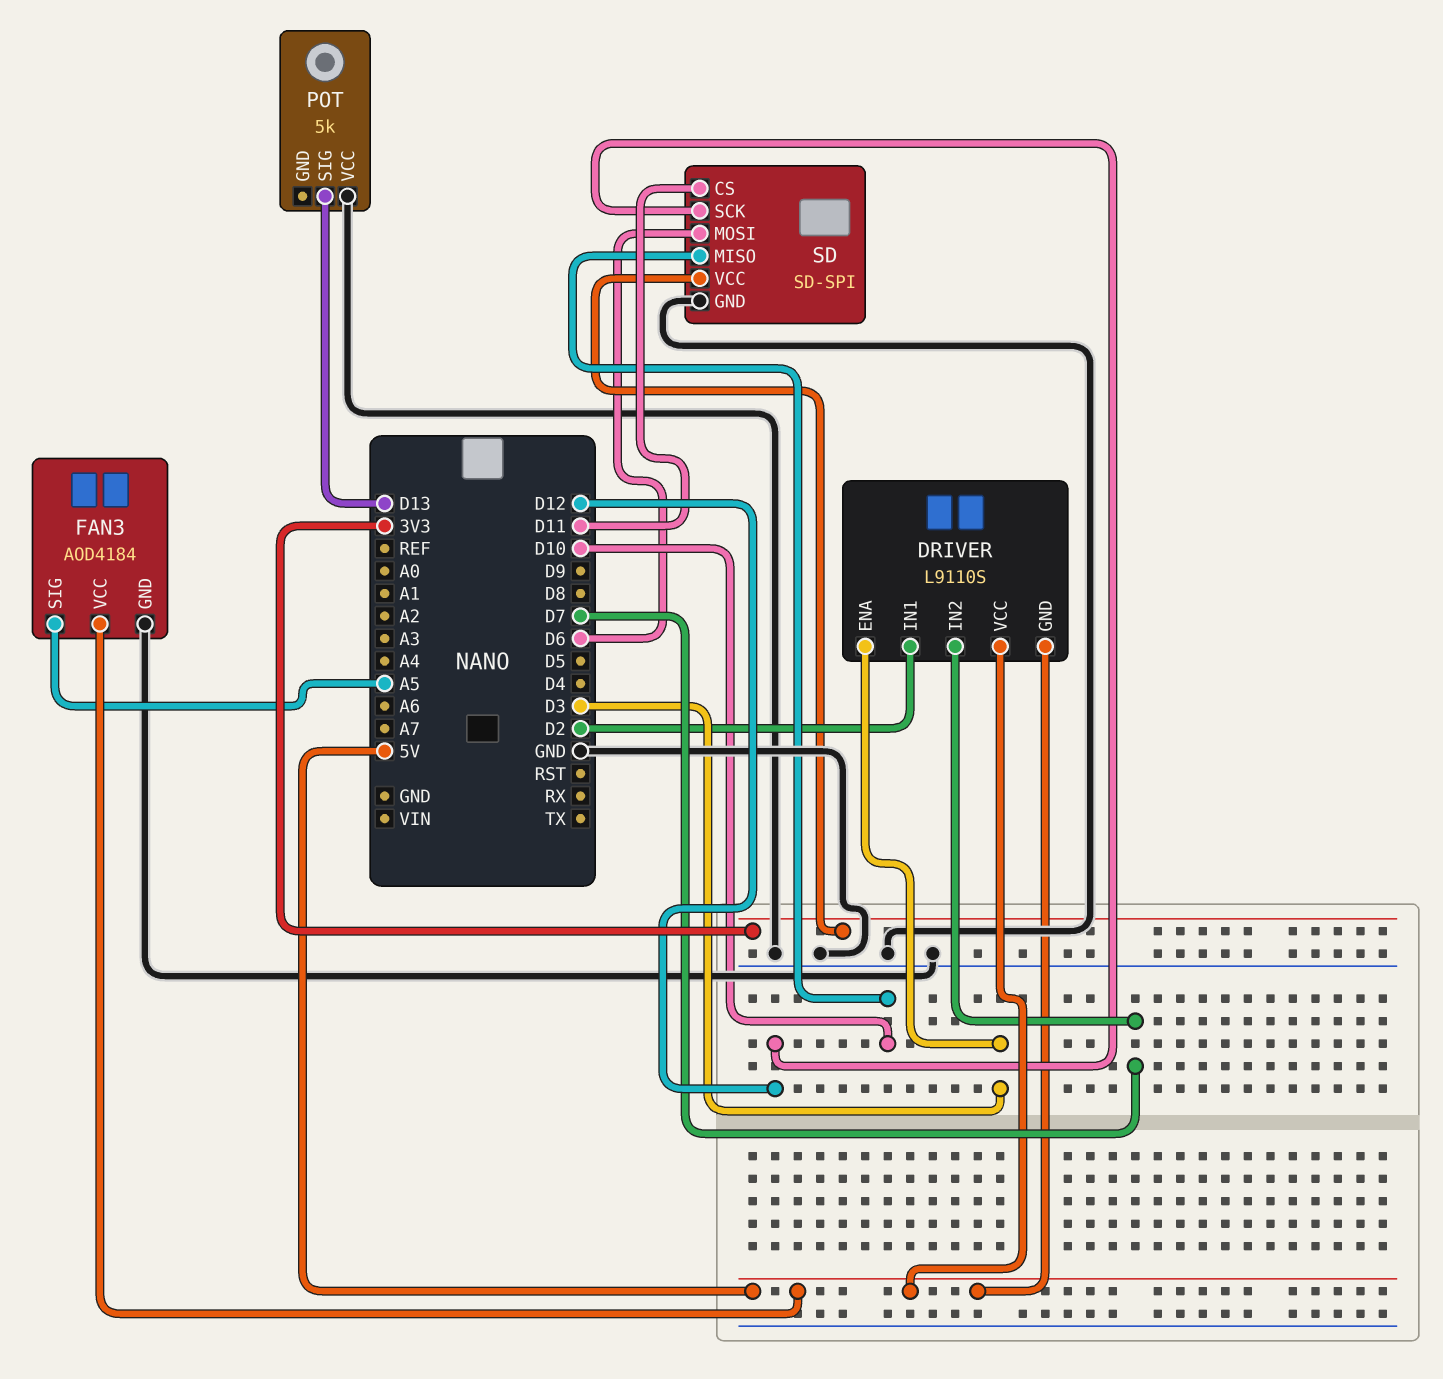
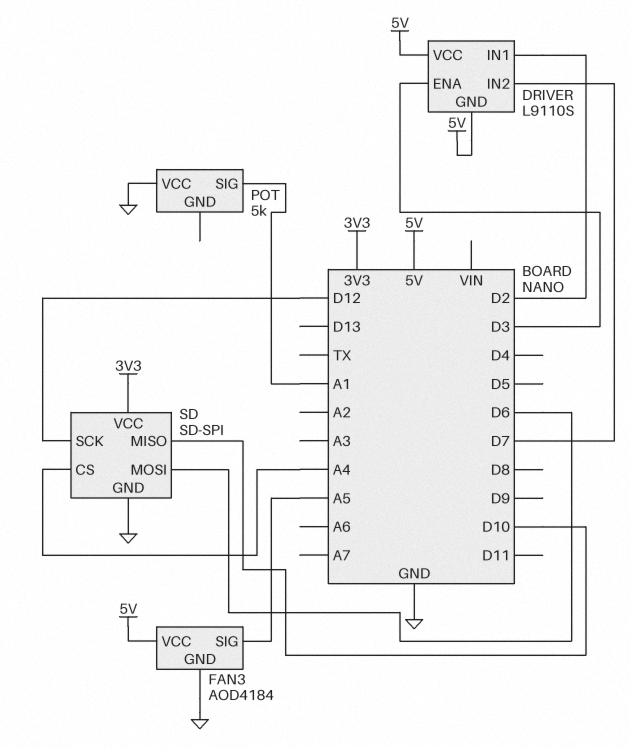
POT pin SIG: D13 -> A1
SD pin CS: D11 -> A4

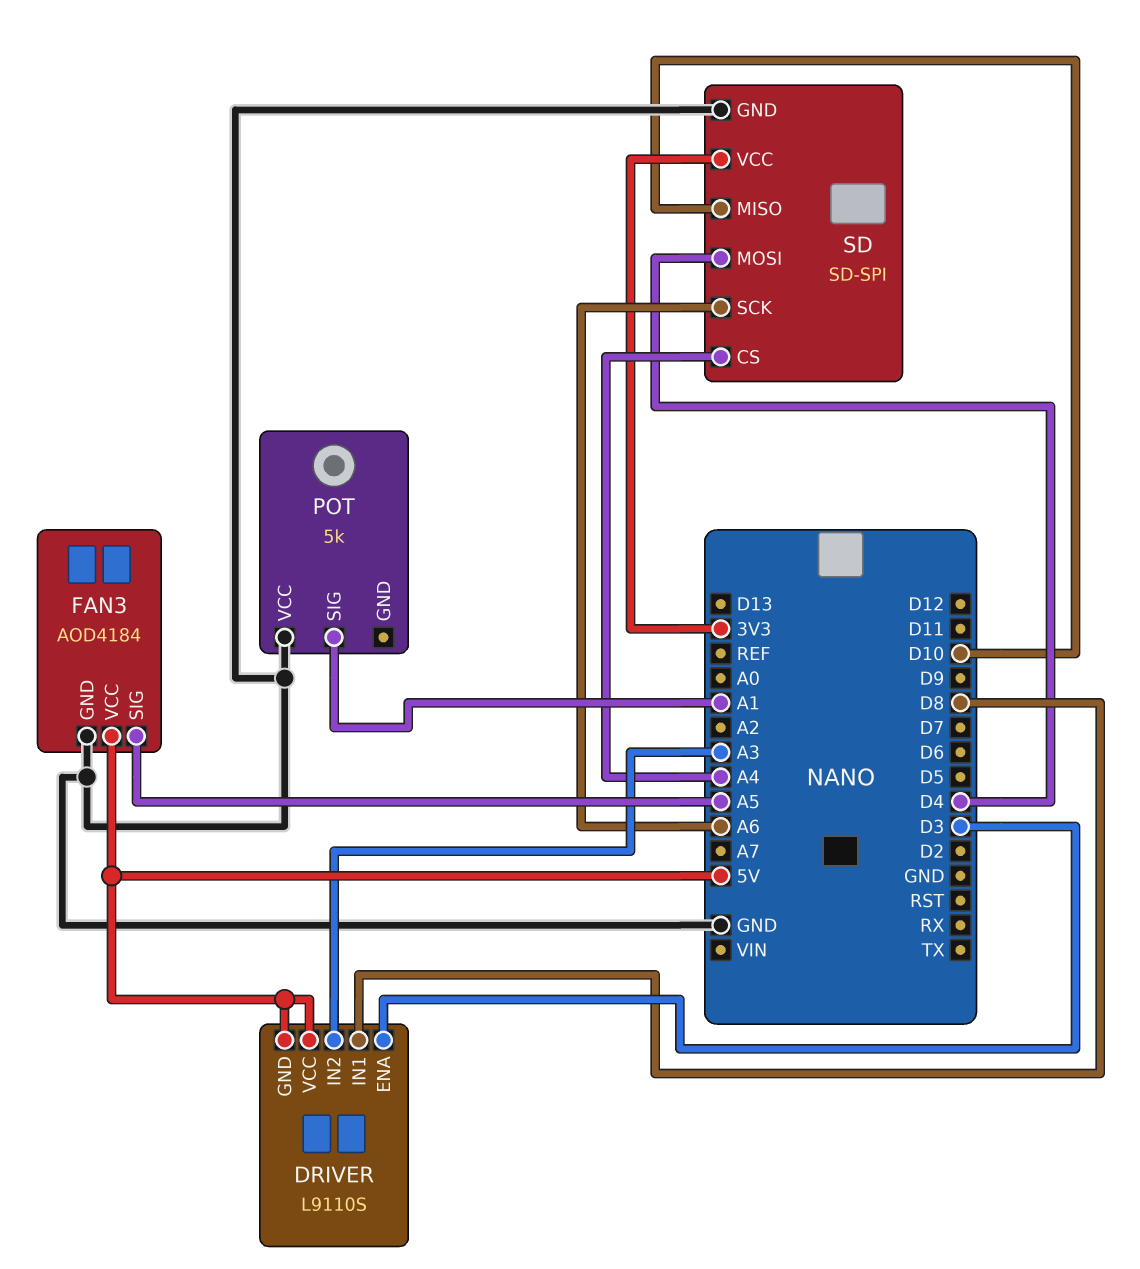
DRIVER pin IN1: D2 -> D8
DRIVER pin IN2: D7 -> A3
SD pin MOSI: D6 -> D4
SD pin SCK: D12 -> A6

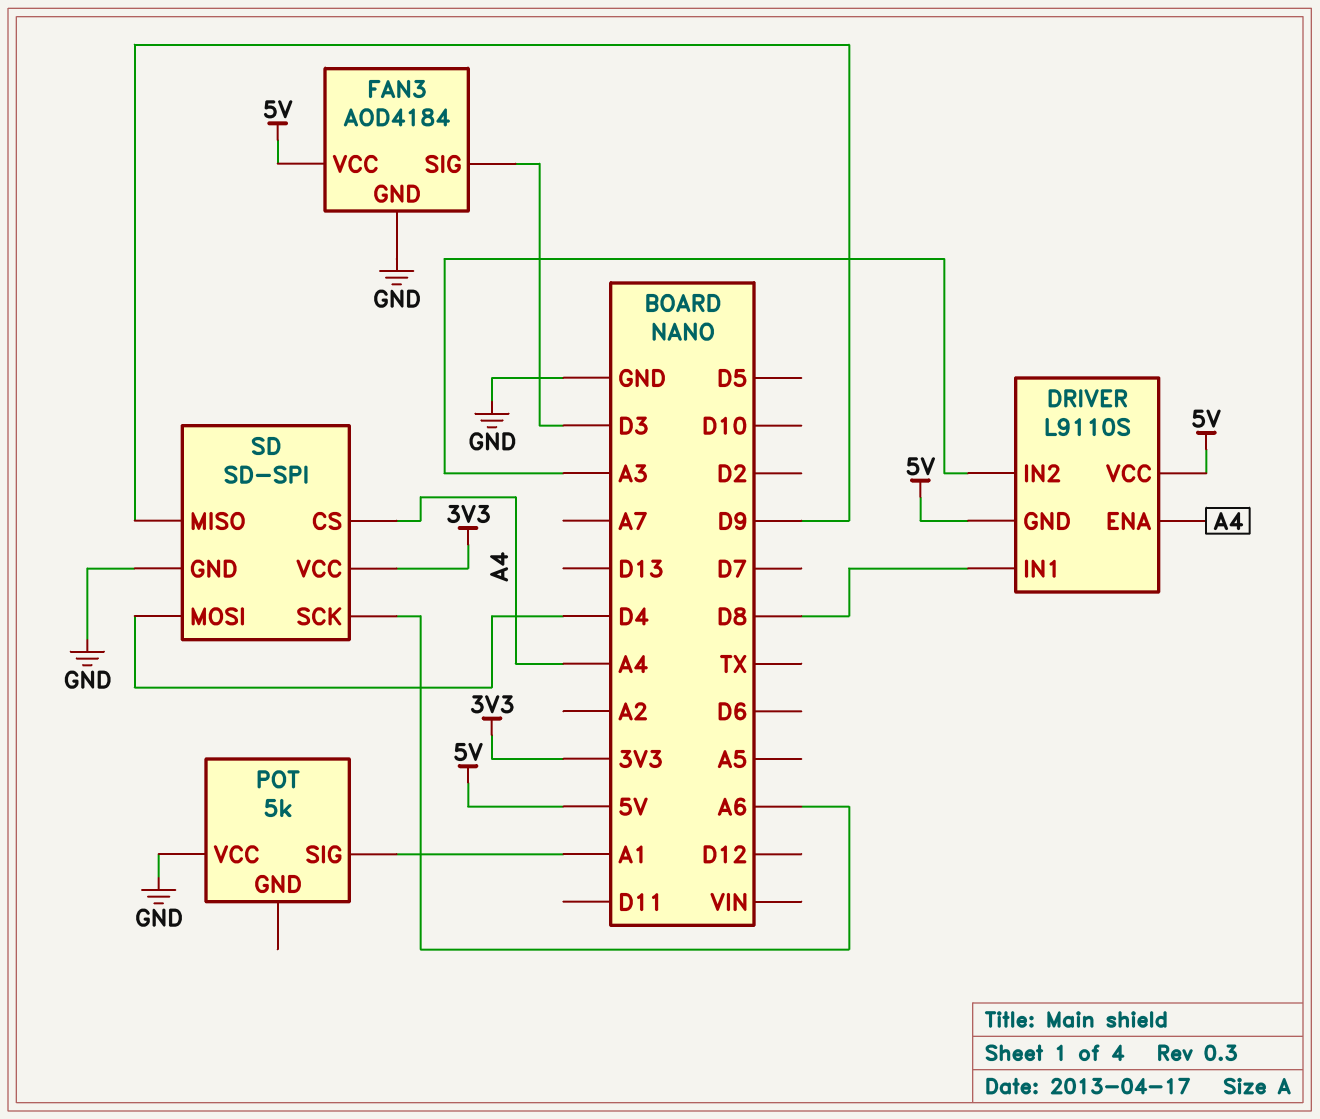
DRIVER pin ENA: D3 -> A4
FAN3 pin SIG: A5 -> D3
SD pin MISO: D10 -> D9

